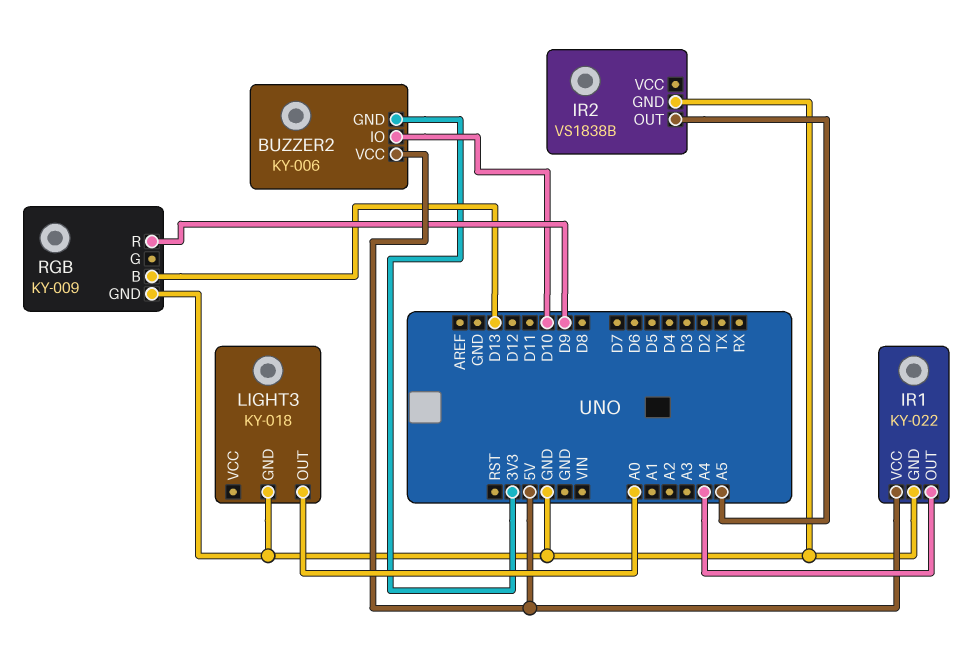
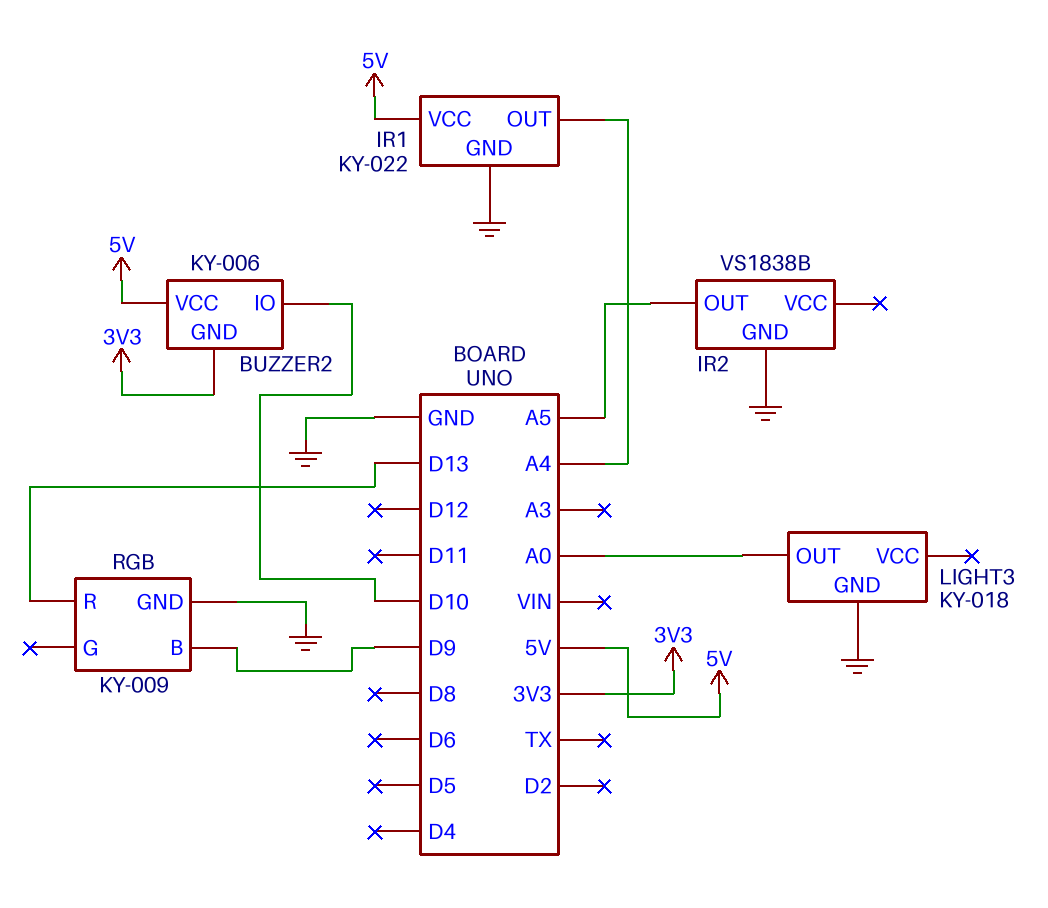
RGB pin B: D13 -> D9
RGB pin R: D9 -> D13

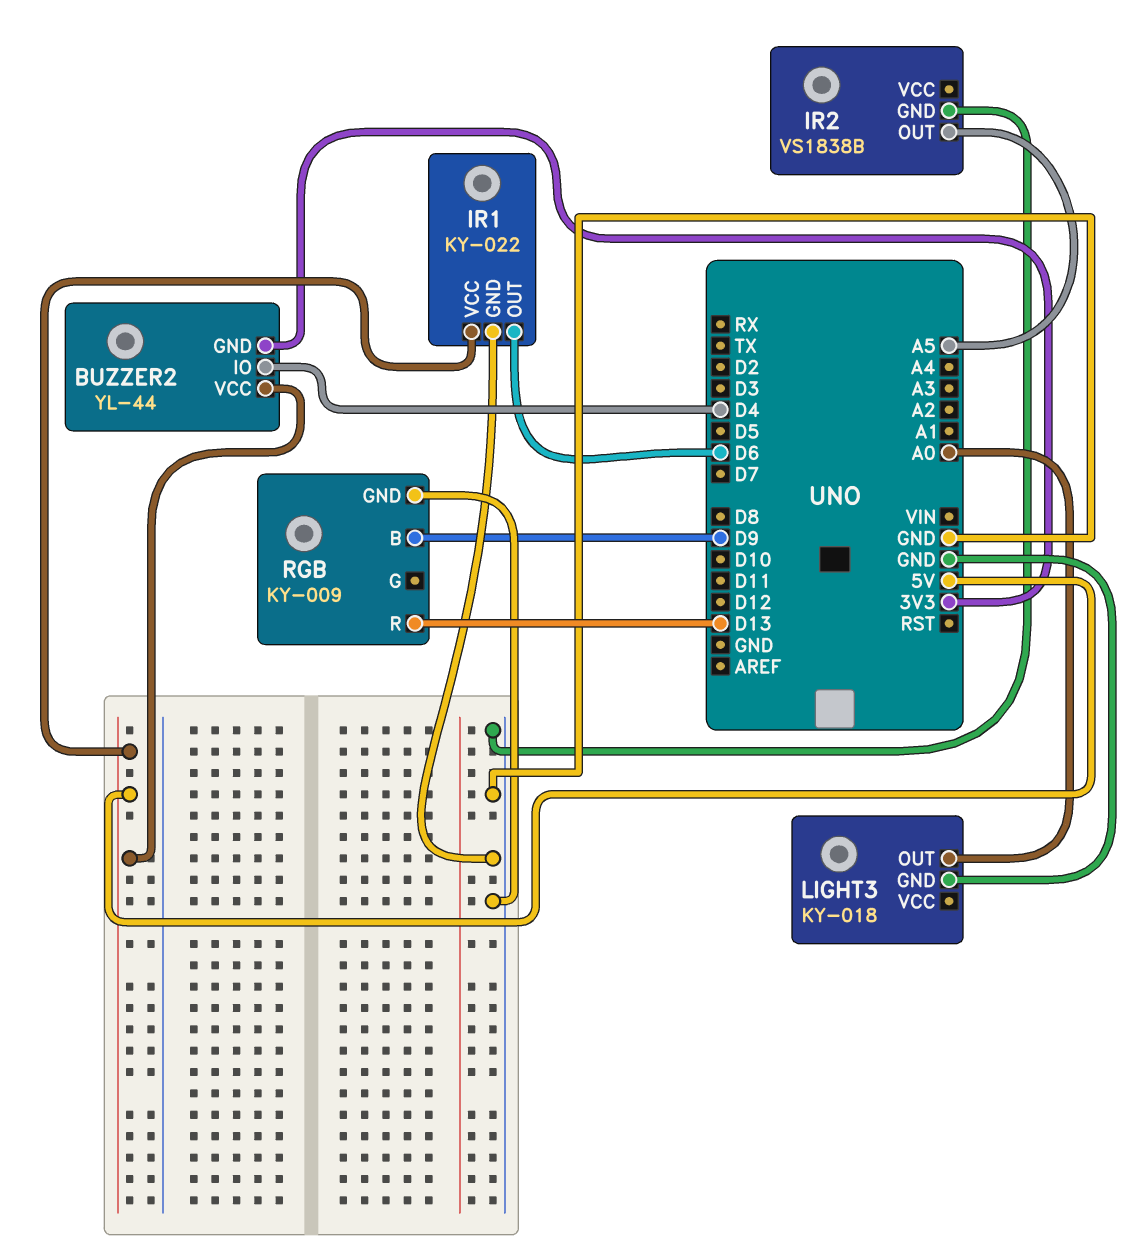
BUZZER2: KY-006 -> YL-44
BUZZER2 pin IO: D10 -> D4
IR1 pin OUT: A4 -> D6

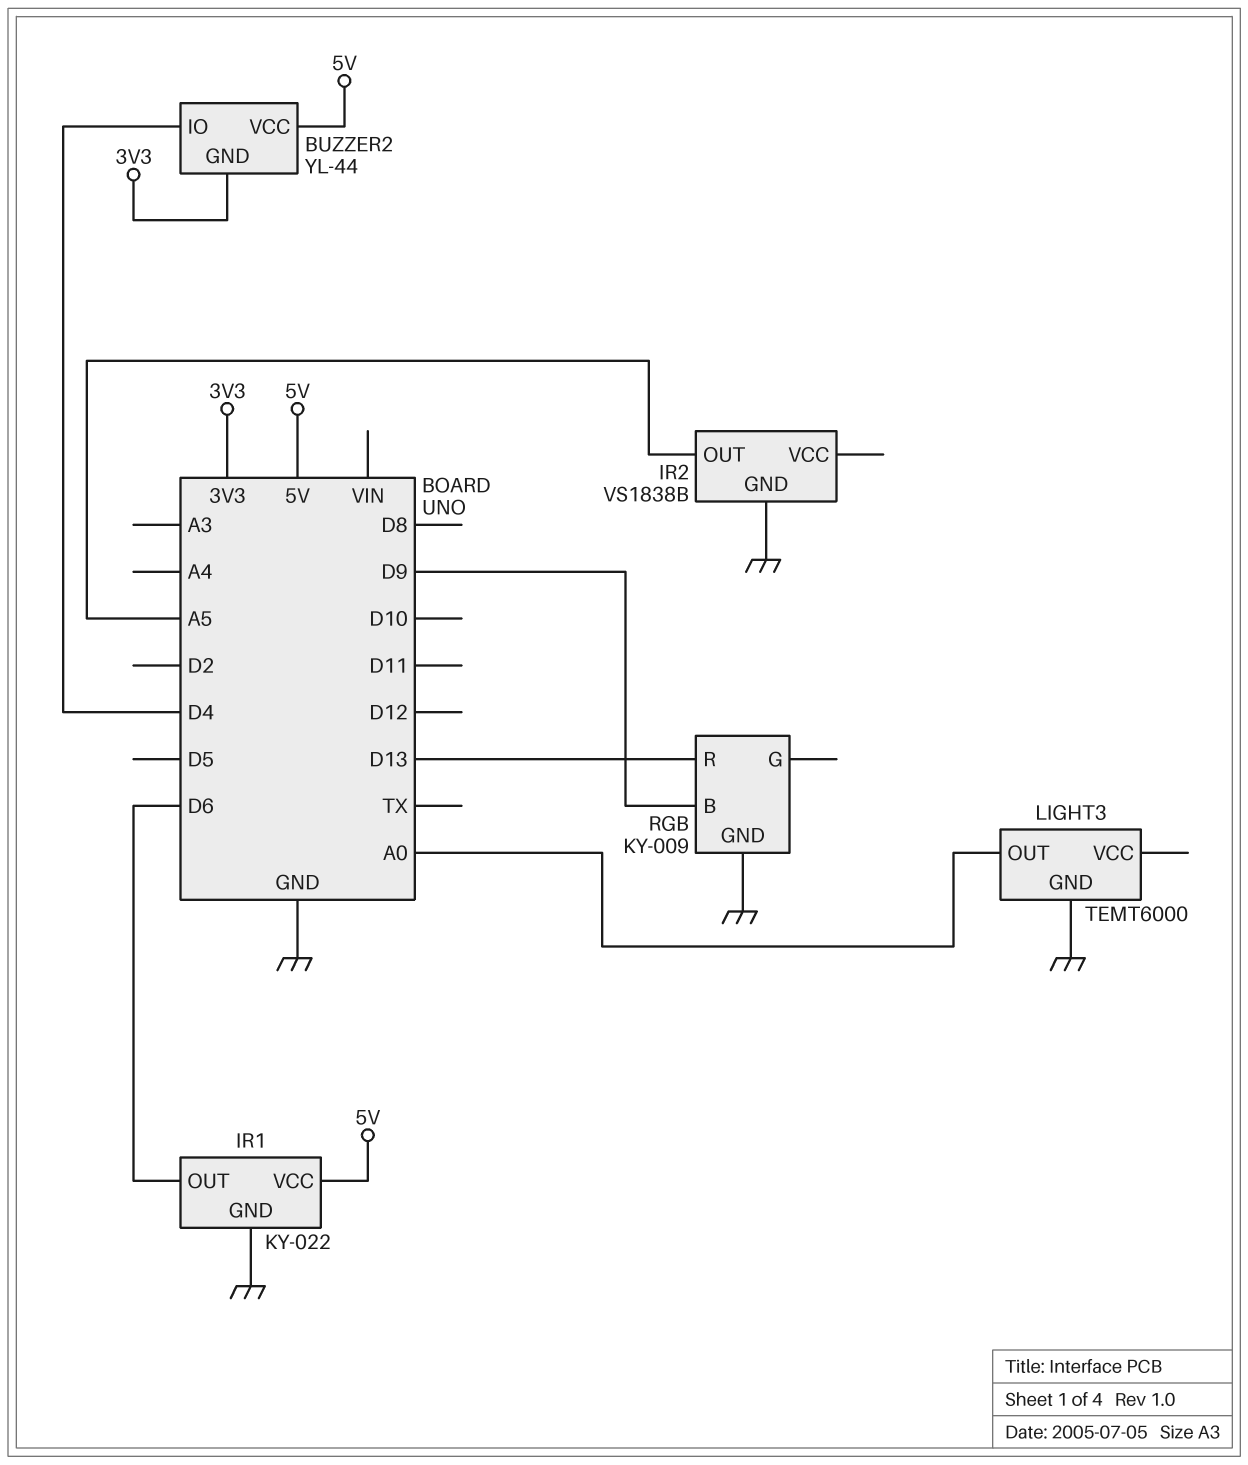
LIGHT3: KY-018 -> TEMT6000

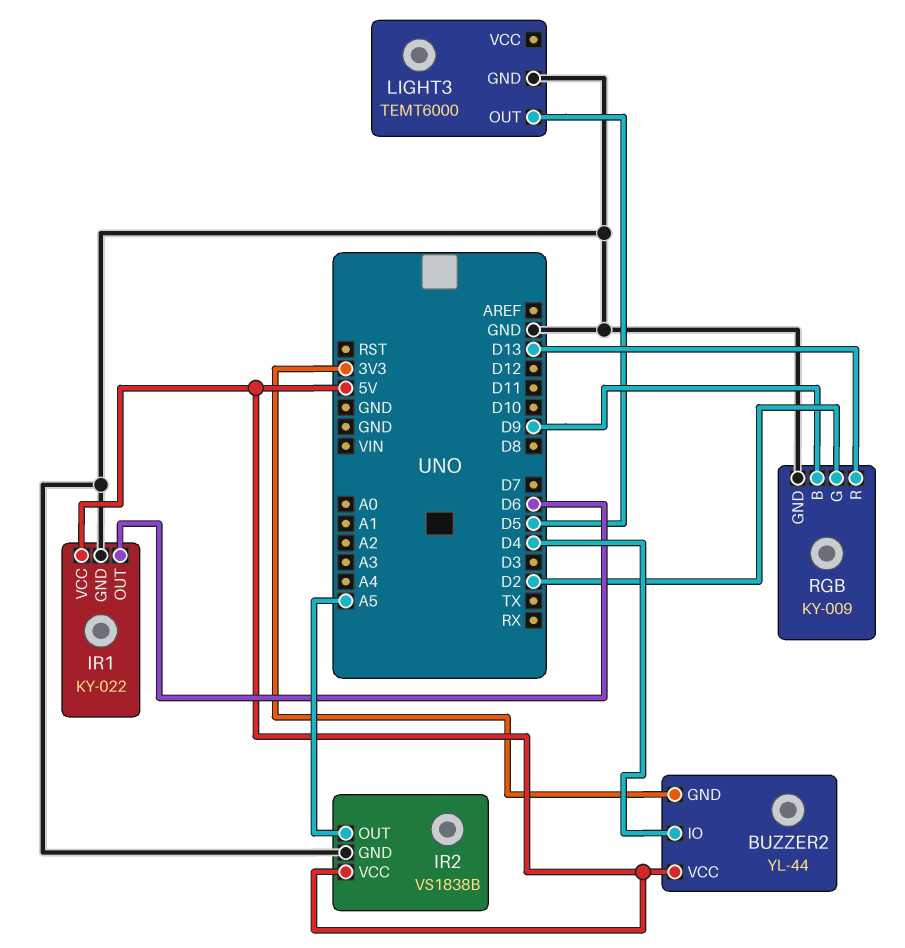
IR2 pin VCC: none -> 5V
LIGHT3 pin OUT: A0 -> D5
RGB pin G: none -> D2

